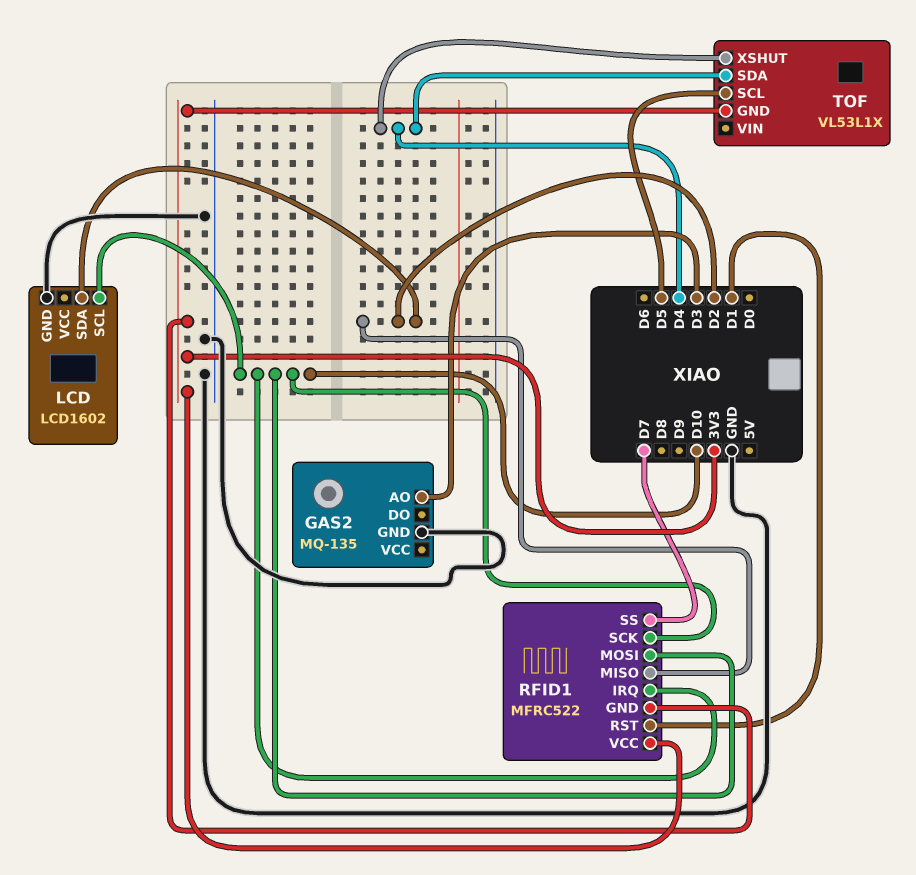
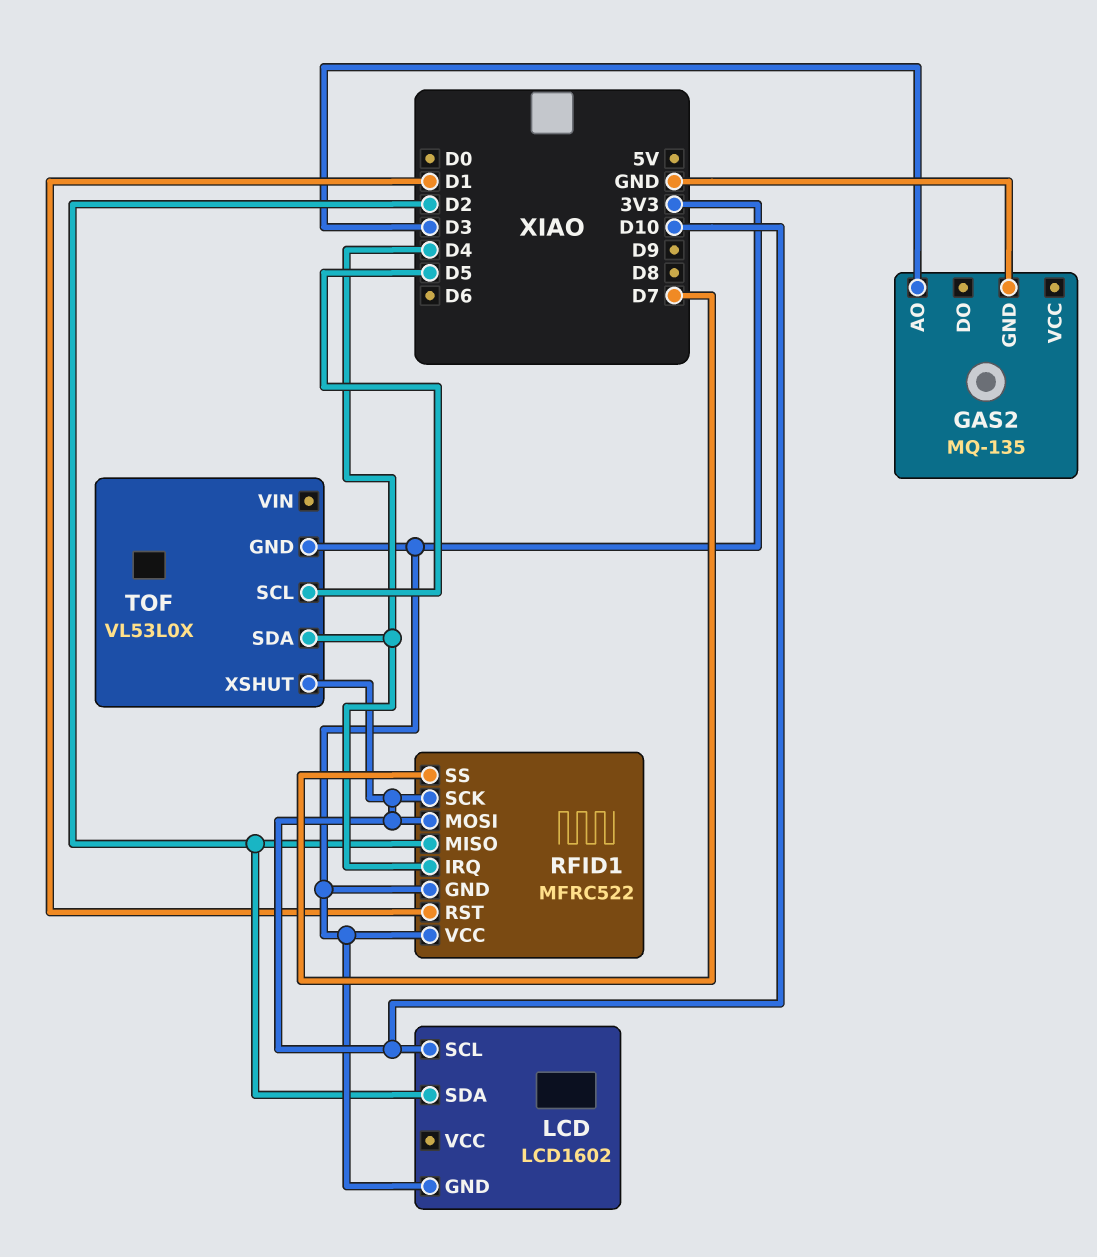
LCD pin GND: GND -> 3V3
RFID1 pin IRQ: D10 -> D4
TOF: VL53L1X -> VL53L0X
TOF pin XSHUT: D4 -> D10

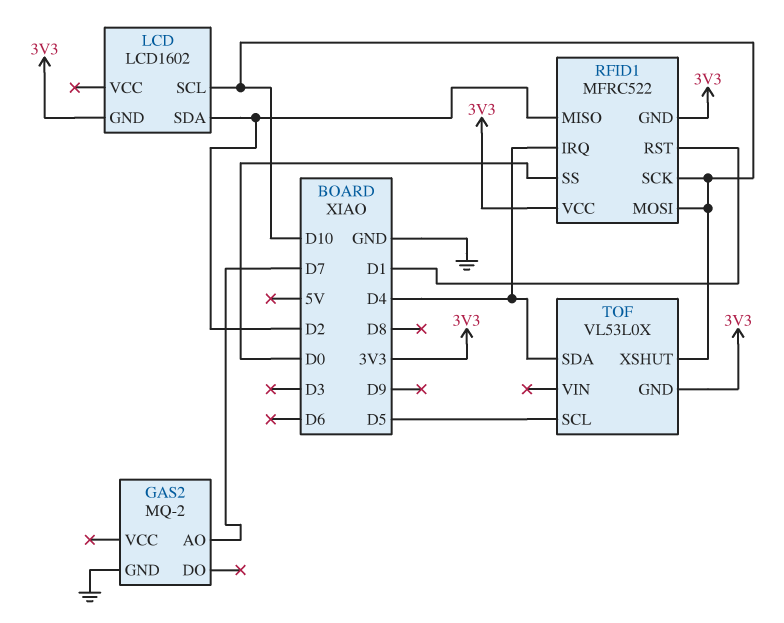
GAS2: MQ-135 -> MQ-2
GAS2 pin AO: D3 -> D7
RFID1 pin SS: D7 -> D0

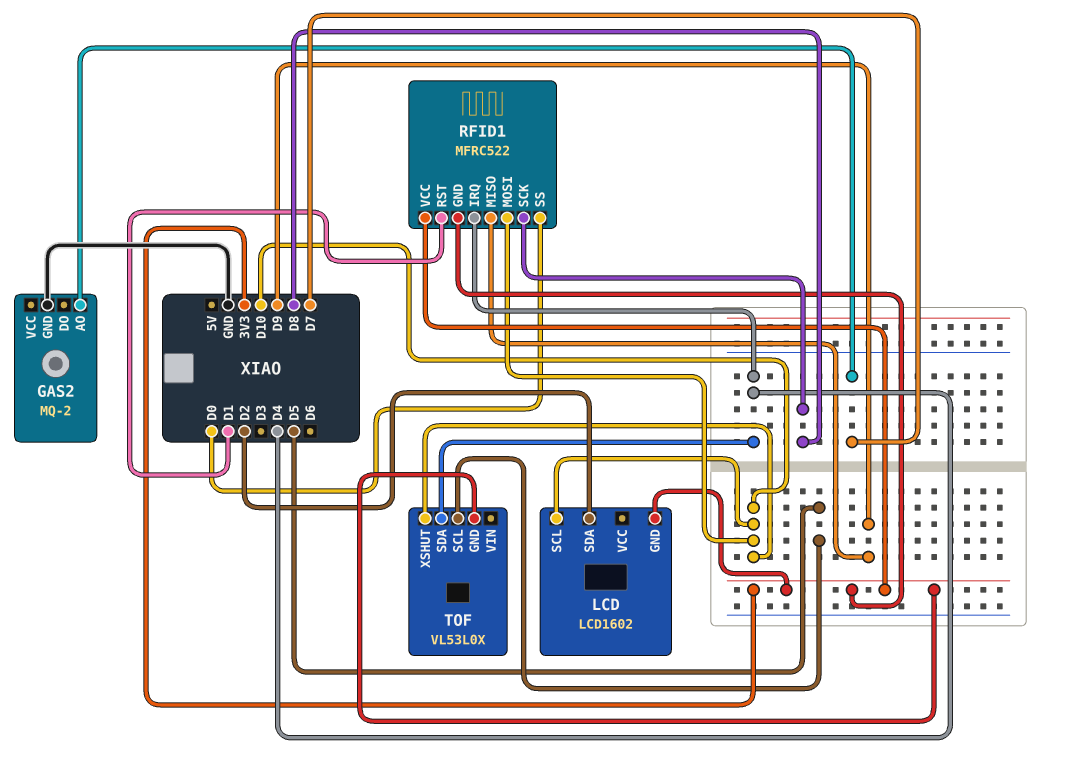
RFID1 pin MISO: D2 -> D9
RFID1 pin SCK: D10 -> D8

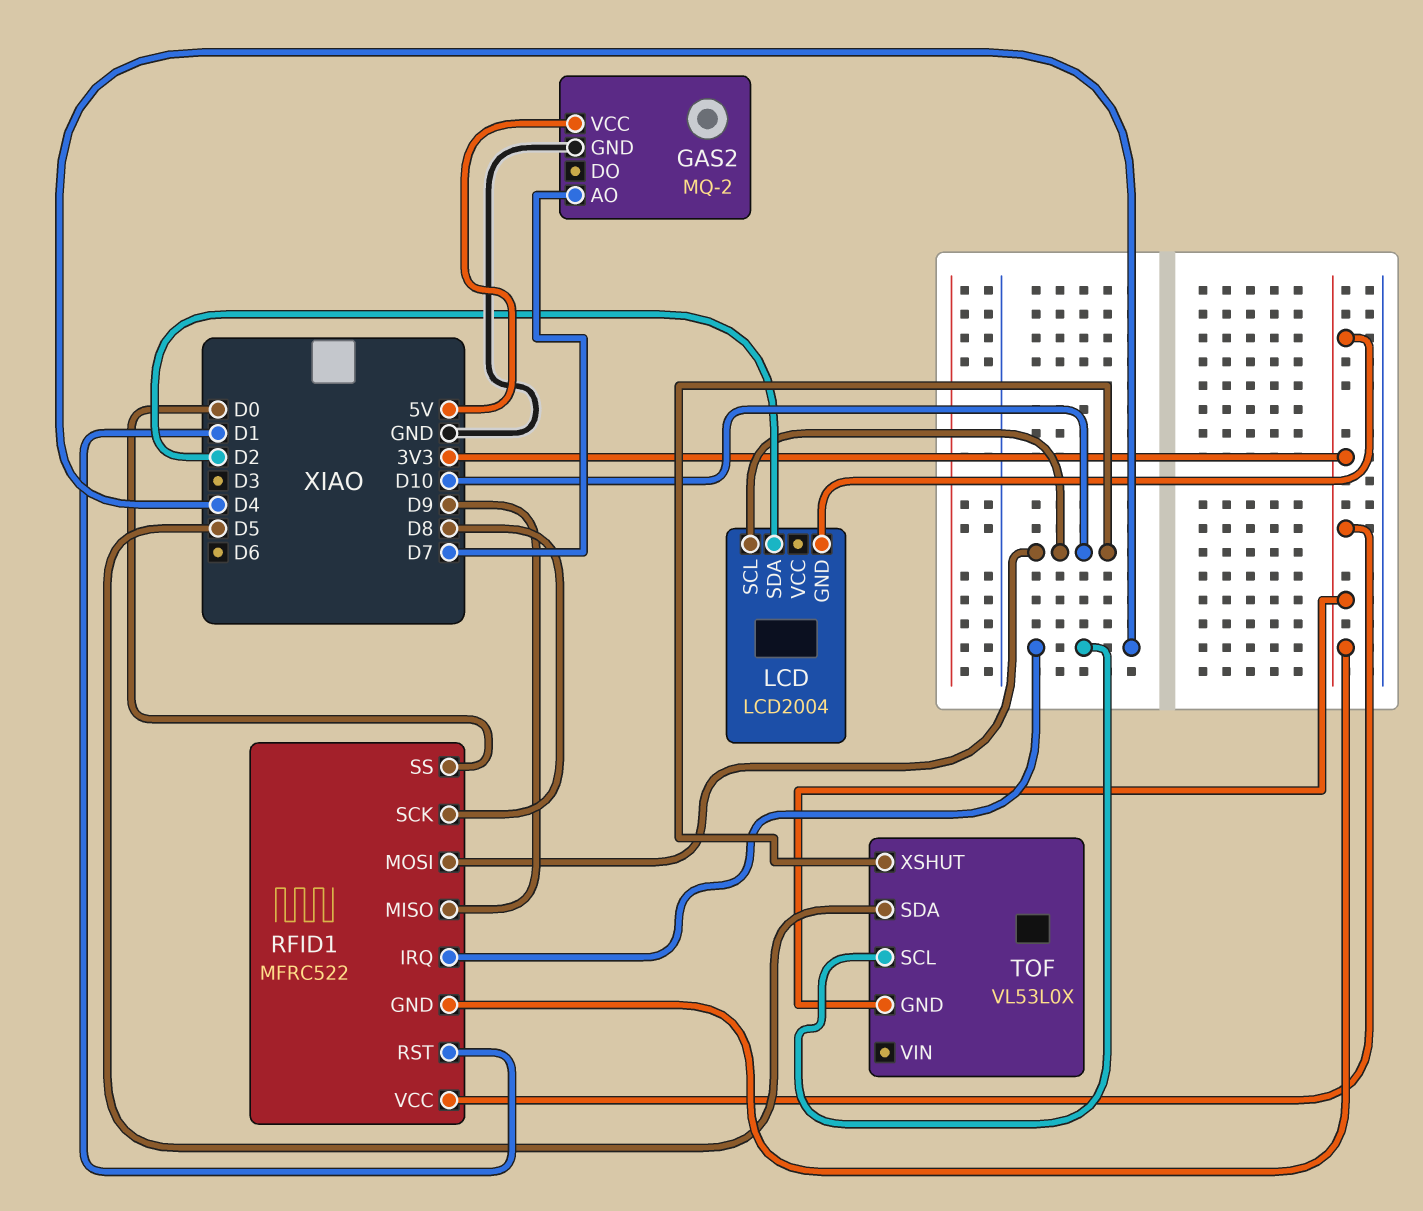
GAS2 pin VCC: none -> 5V
LCD: LCD1602 -> LCD2004
TOF pin SCL: D5 -> D4
TOF pin SDA: D4 -> D5

